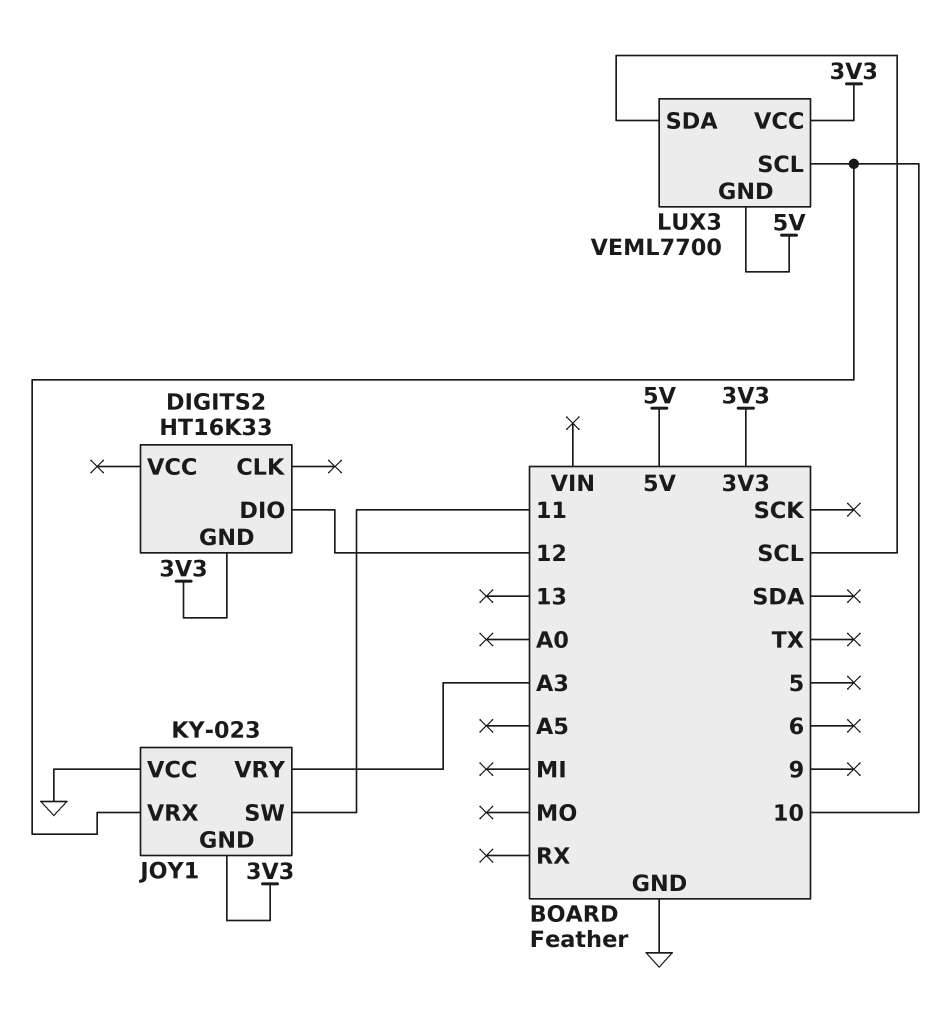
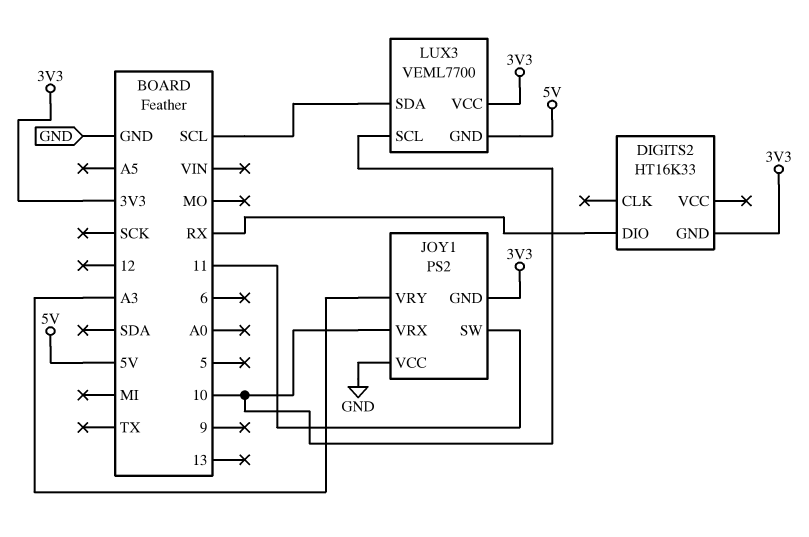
DIGITS2 pin DIO: 12 -> RX
JOY1: KY-023 -> PS2

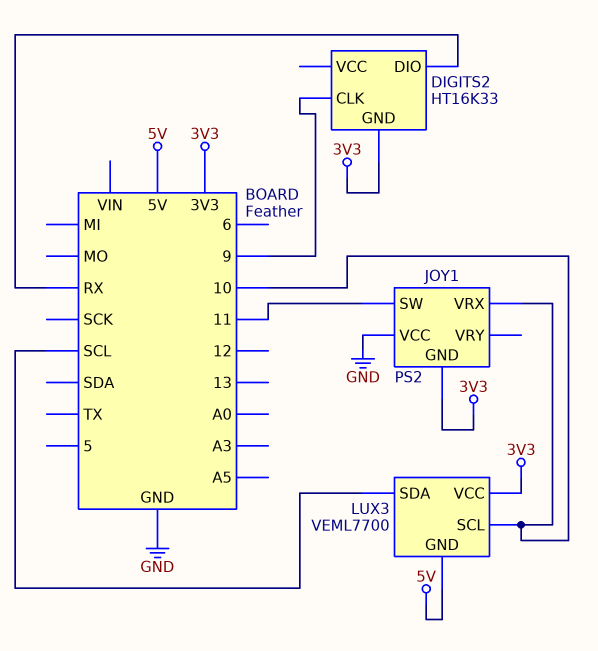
DIGITS2 pin CLK: none -> 9
JOY1 pin VRY: A3 -> none

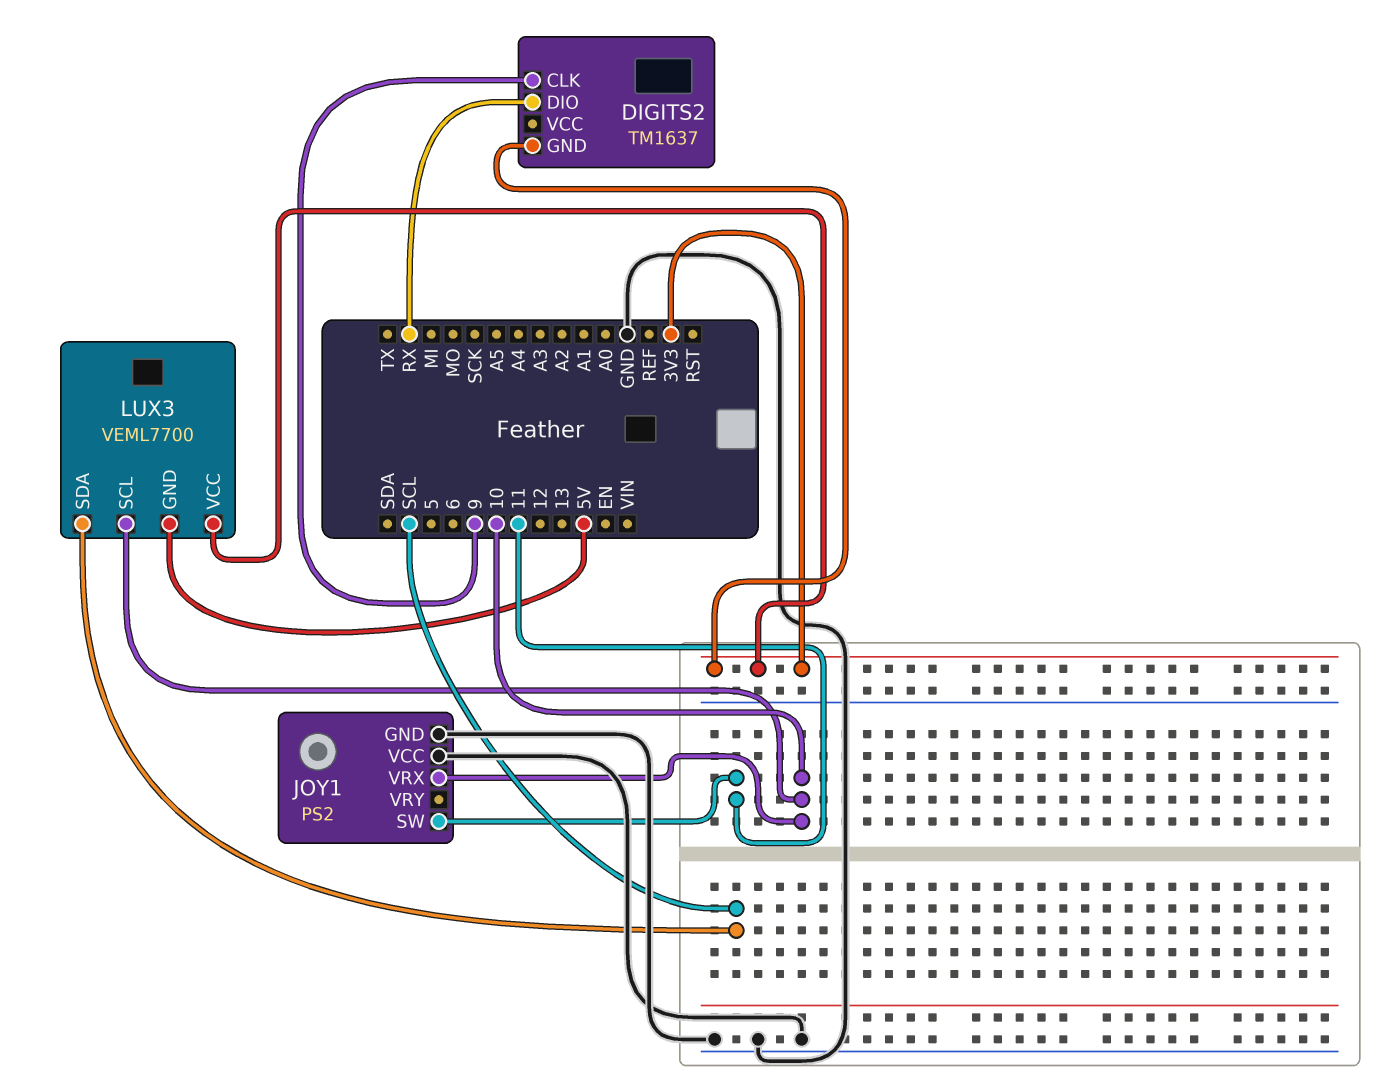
DIGITS2: HT16K33 -> TM1637
JOY1 pin GND: 3V3 -> GND

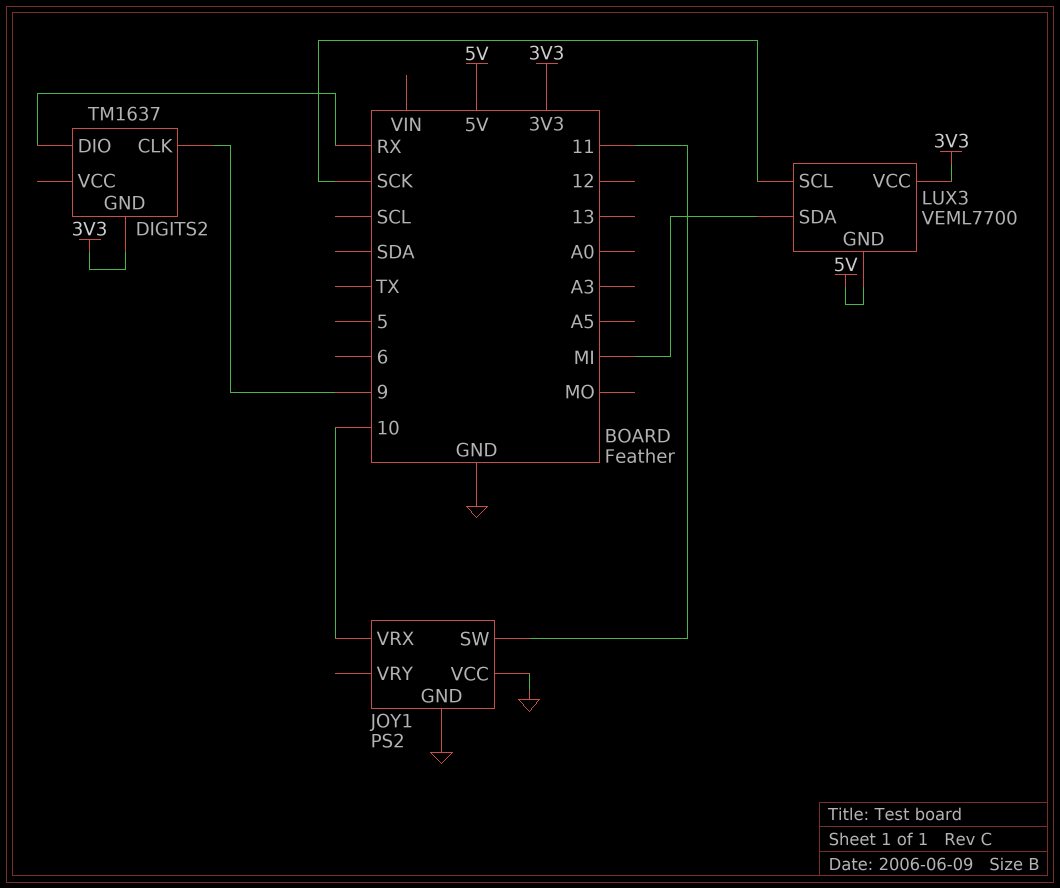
LUX3 pin SCL: 10 -> SCK
LUX3 pin SDA: SCL -> MI

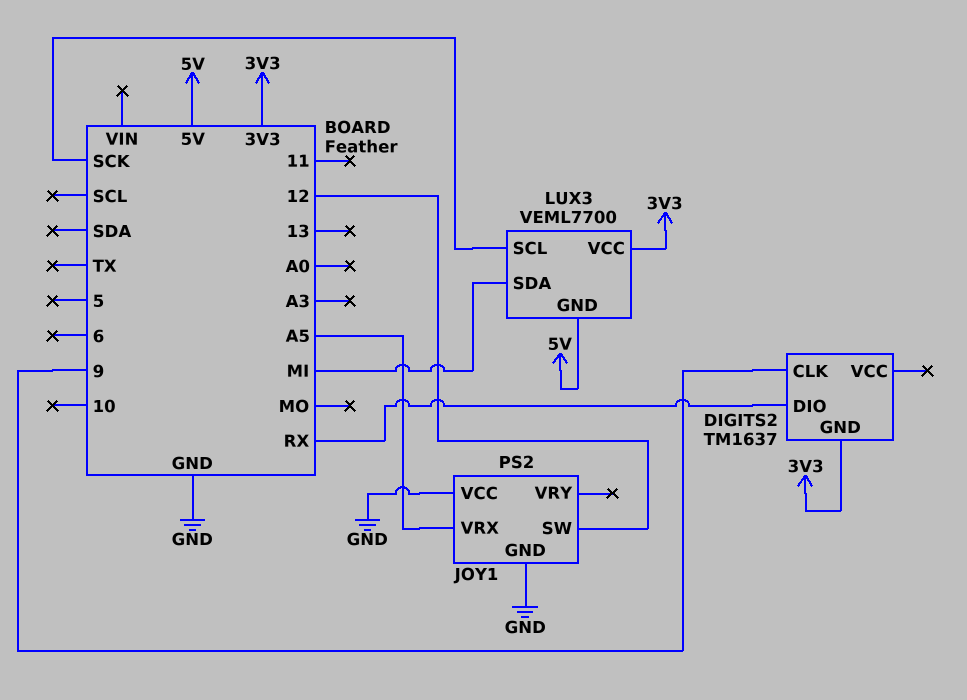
JOY1 pin SW: 11 -> 12
JOY1 pin VRX: 10 -> A5

